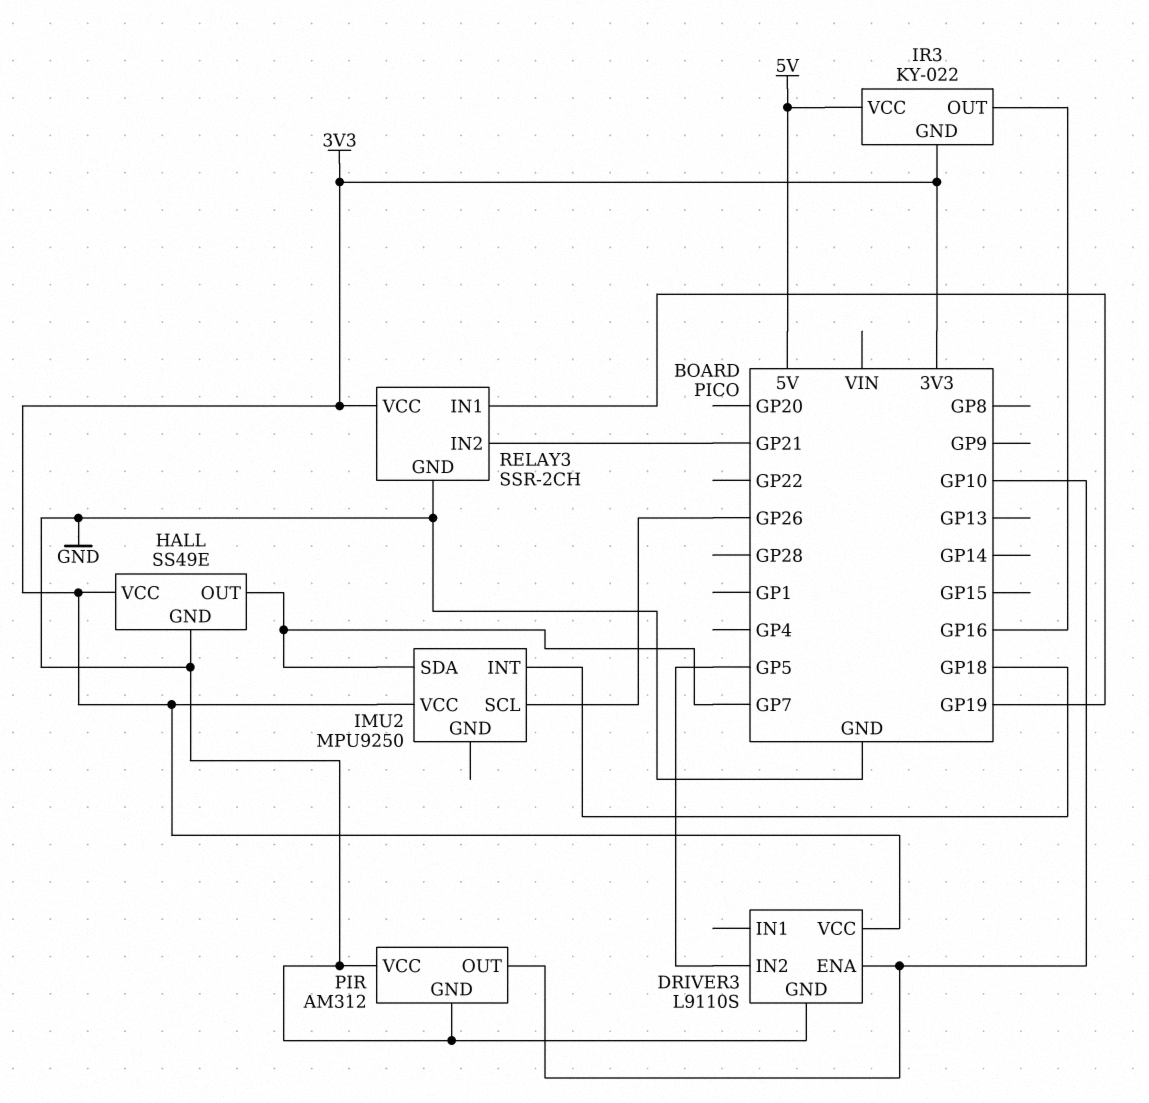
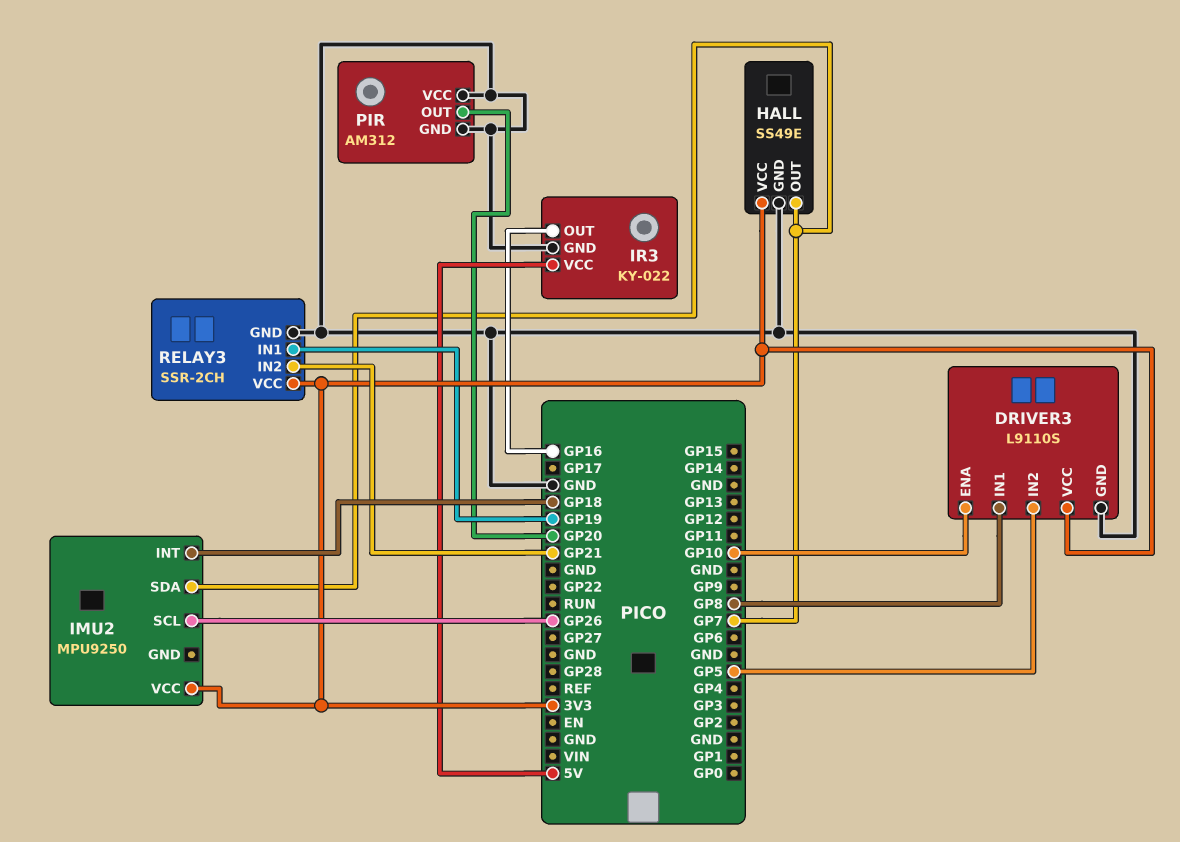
DRIVER3 pin IN1: none -> GP8
IR3 pin GND: 3V3 -> GND
PIR pin OUT: GP10 -> GP20

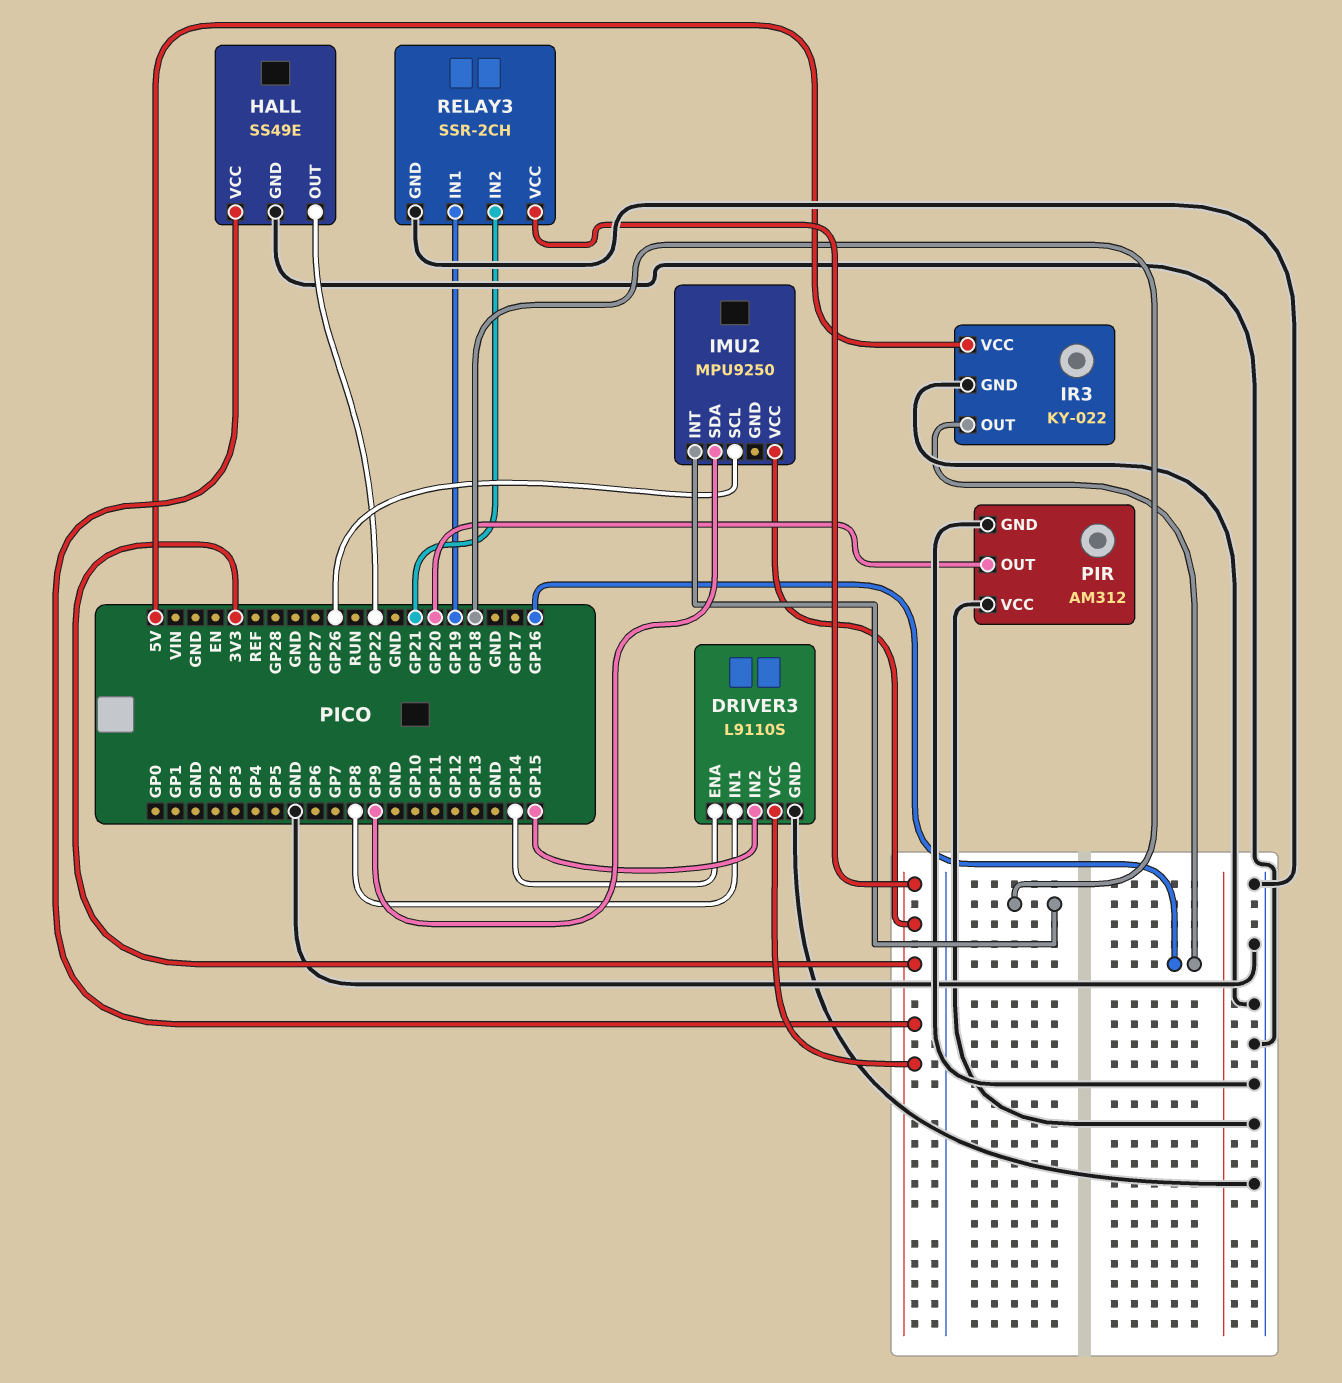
DRIVER3 pin ENA: GP10 -> GP14
DRIVER3 pin IN2: GP5 -> GP15
HALL pin OUT: GP7 -> GP22
IMU2 pin SDA: GP7 -> GP9

